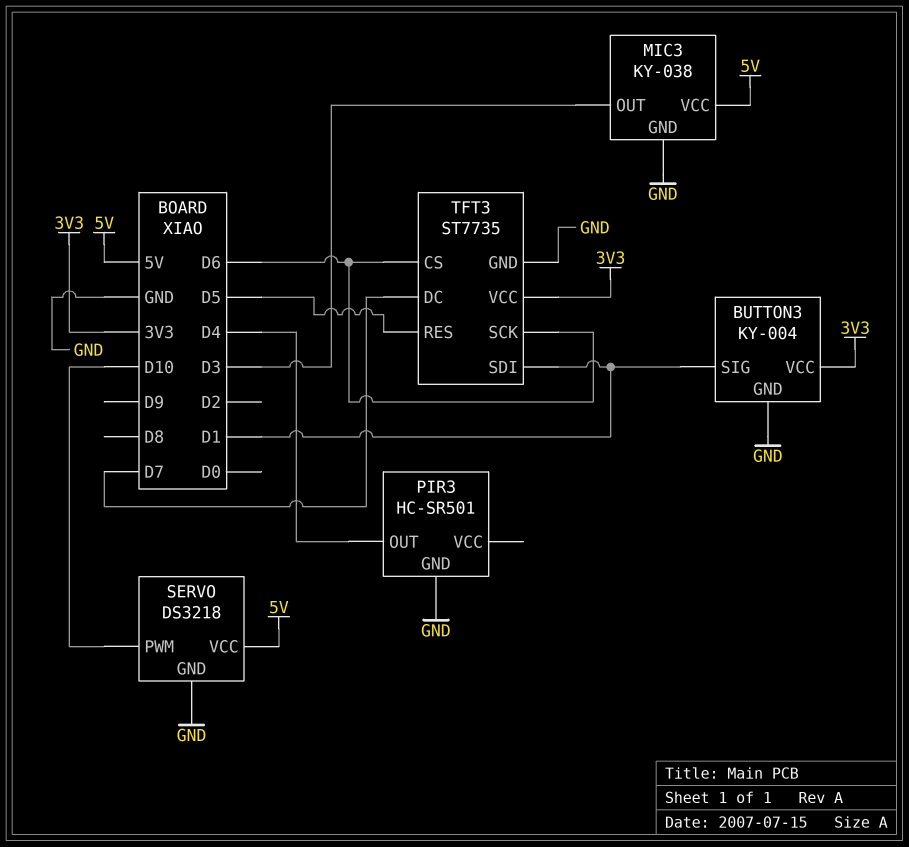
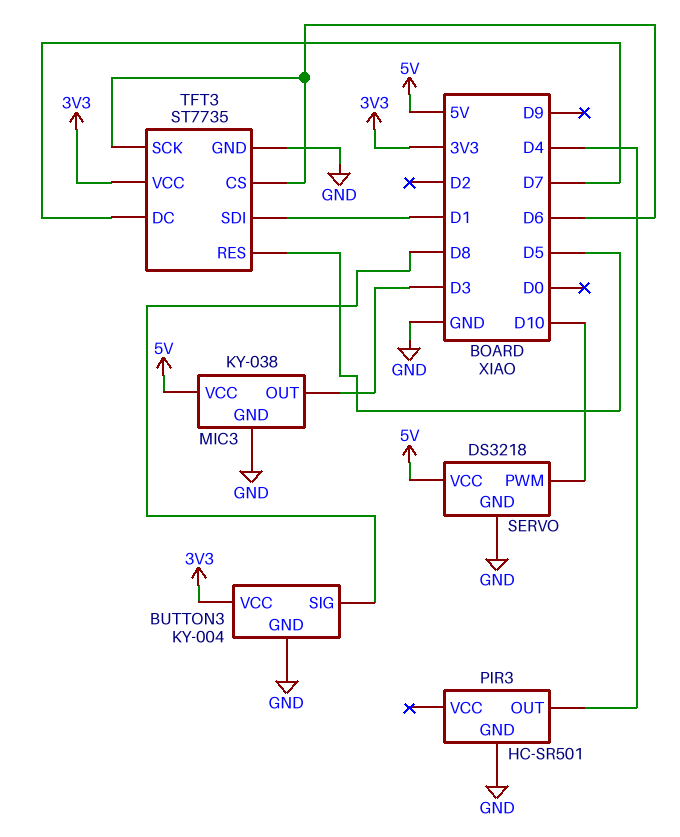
BUTTON3 pin SIG: D1 -> D8

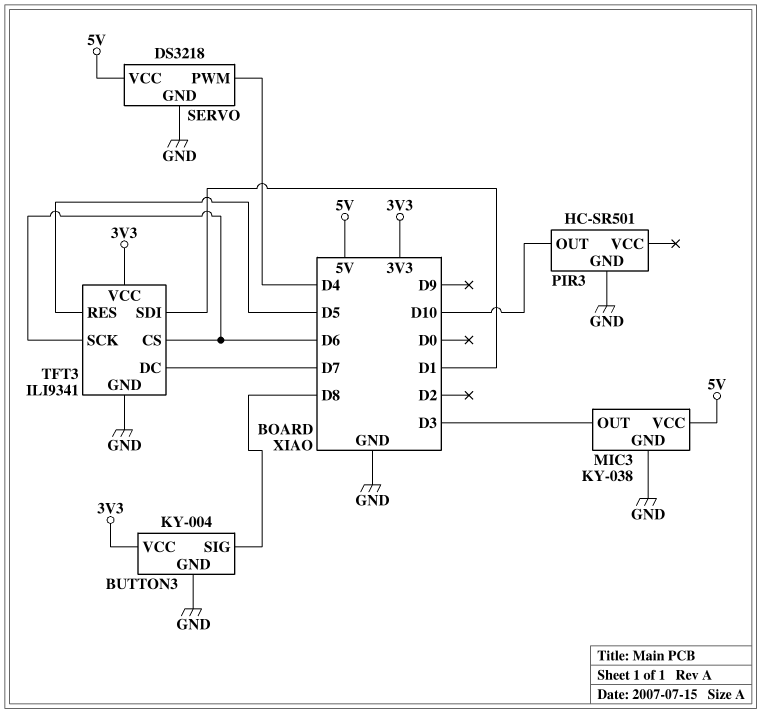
PIR3 pin OUT: D4 -> D10
SERVO pin PWM: D10 -> D4
TFT3: ST7735 -> ILI9341

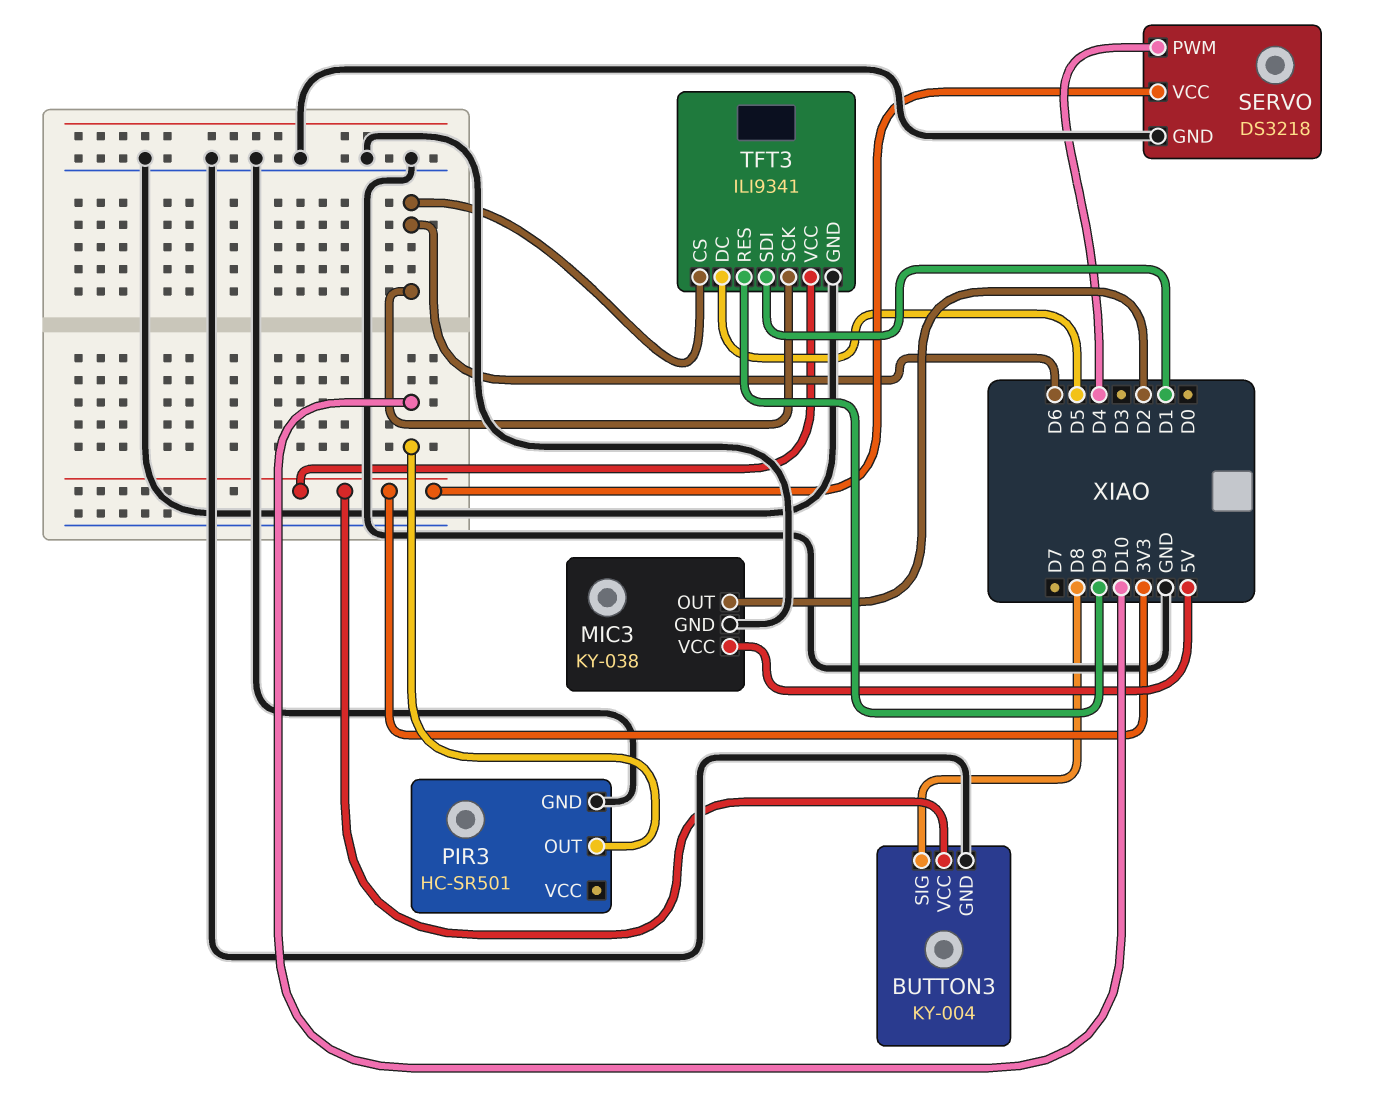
MIC3 pin OUT: D3 -> D2
SERVO pin VCC: 5V -> 3V3
TFT3 pin DC: D7 -> D5
TFT3 pin RES: D5 -> D9

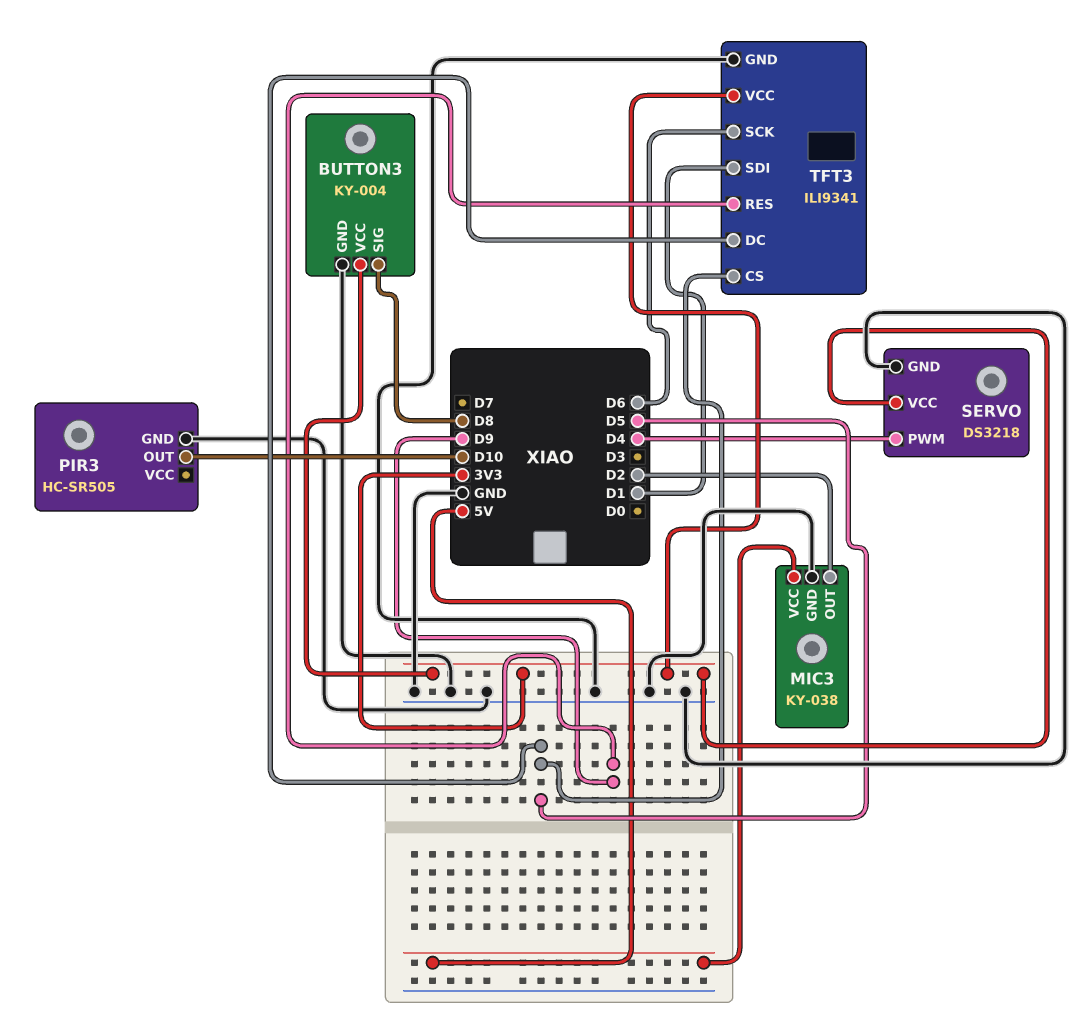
PIR3: HC-SR501 -> HC-SR505
TFT3 pin CS: D6 -> D5

